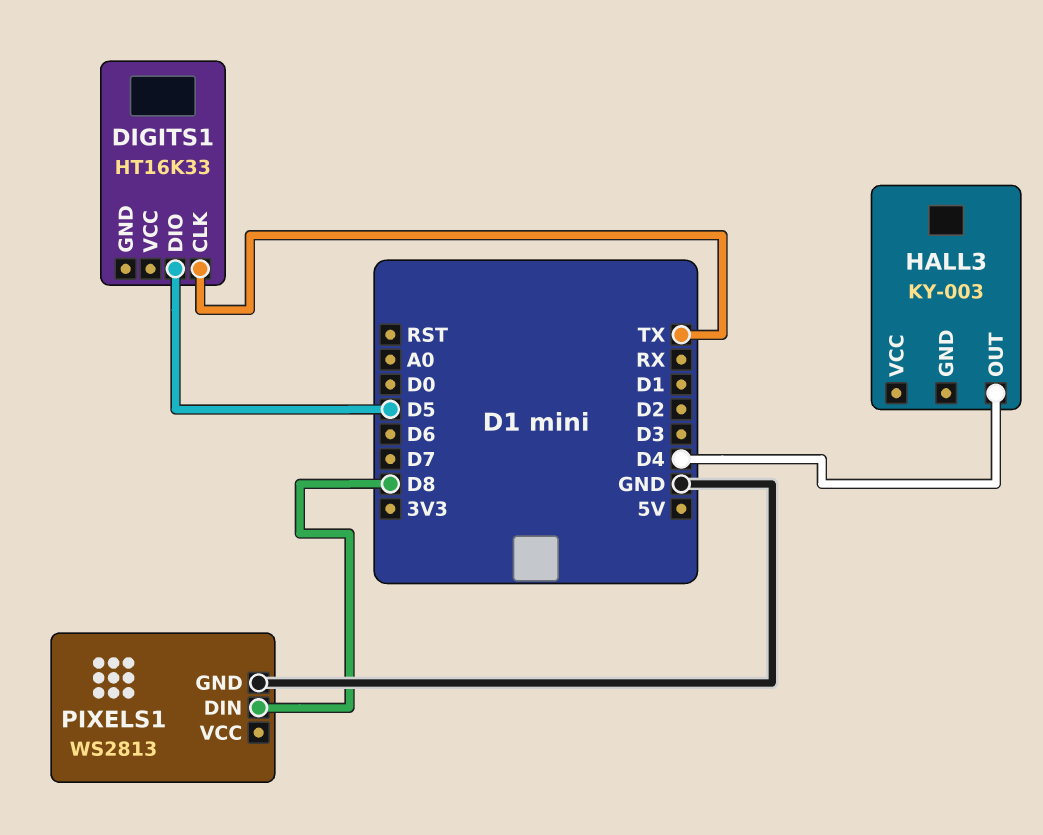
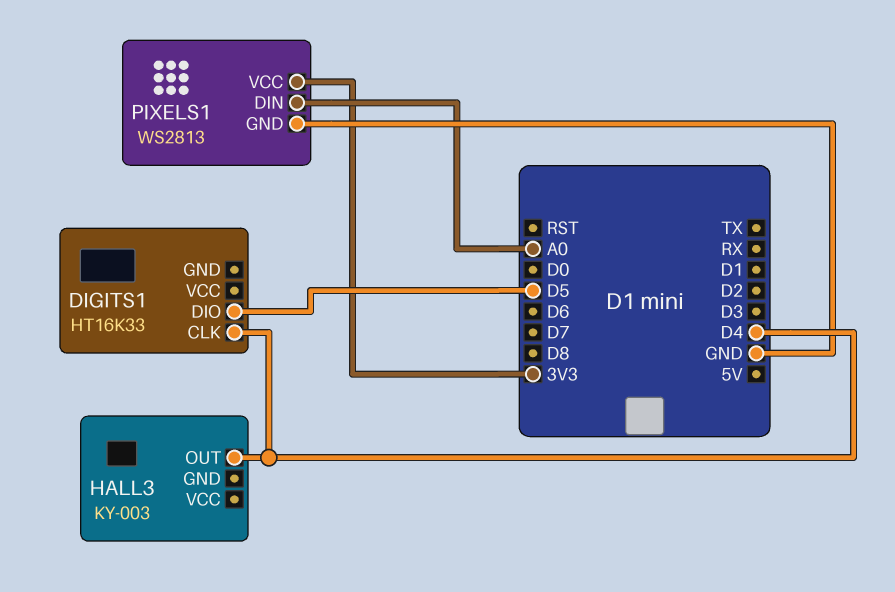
DIGITS1 pin CLK: TX -> D4
PIXELS1 pin DIN: D8 -> A0
PIXELS1 pin VCC: none -> 3V3

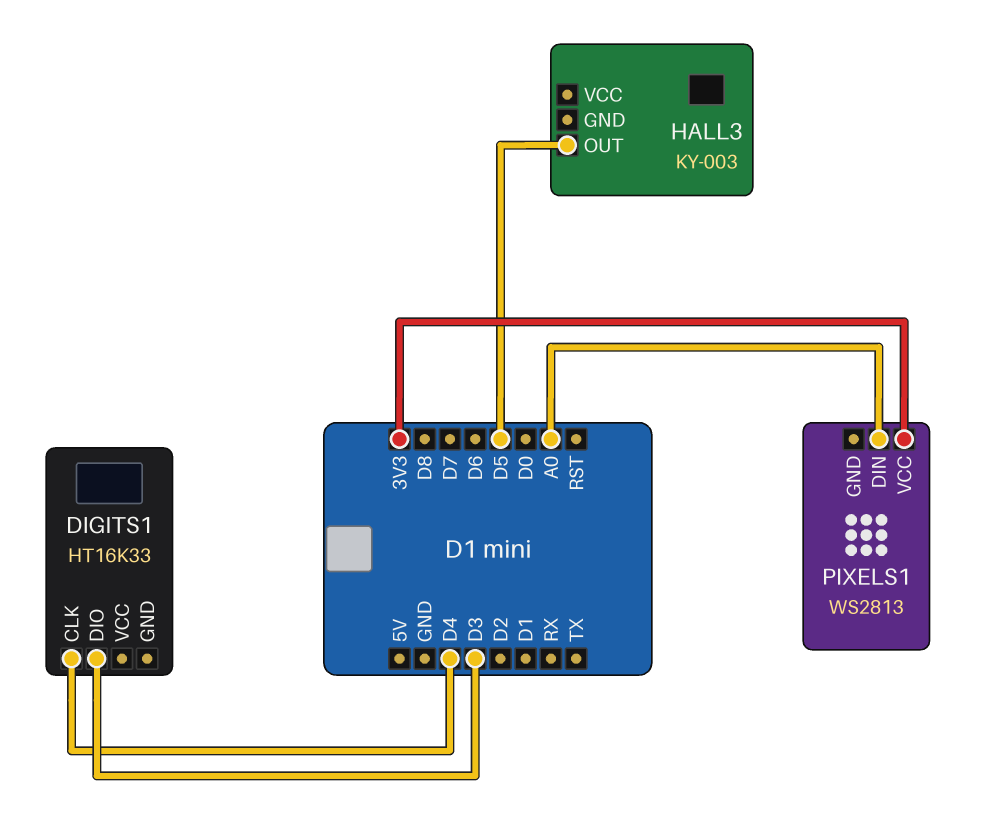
DIGITS1 pin DIO: D5 -> D3
HALL3 pin OUT: D4 -> D5
PIXELS1 pin GND: GND -> none

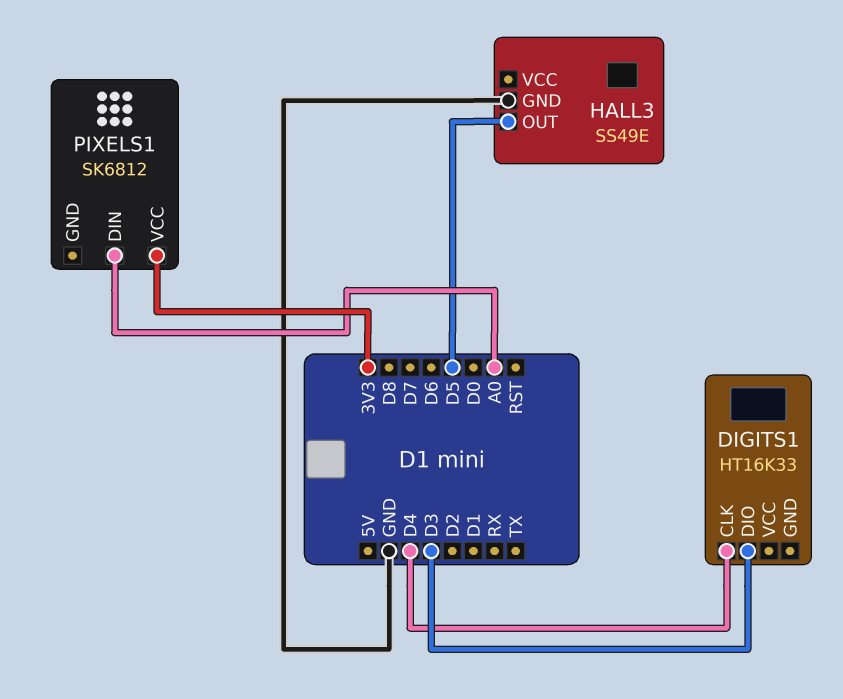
HALL3: KY-003 -> SS49E
HALL3 pin GND: none -> GND
PIXELS1: WS2813 -> SK6812

